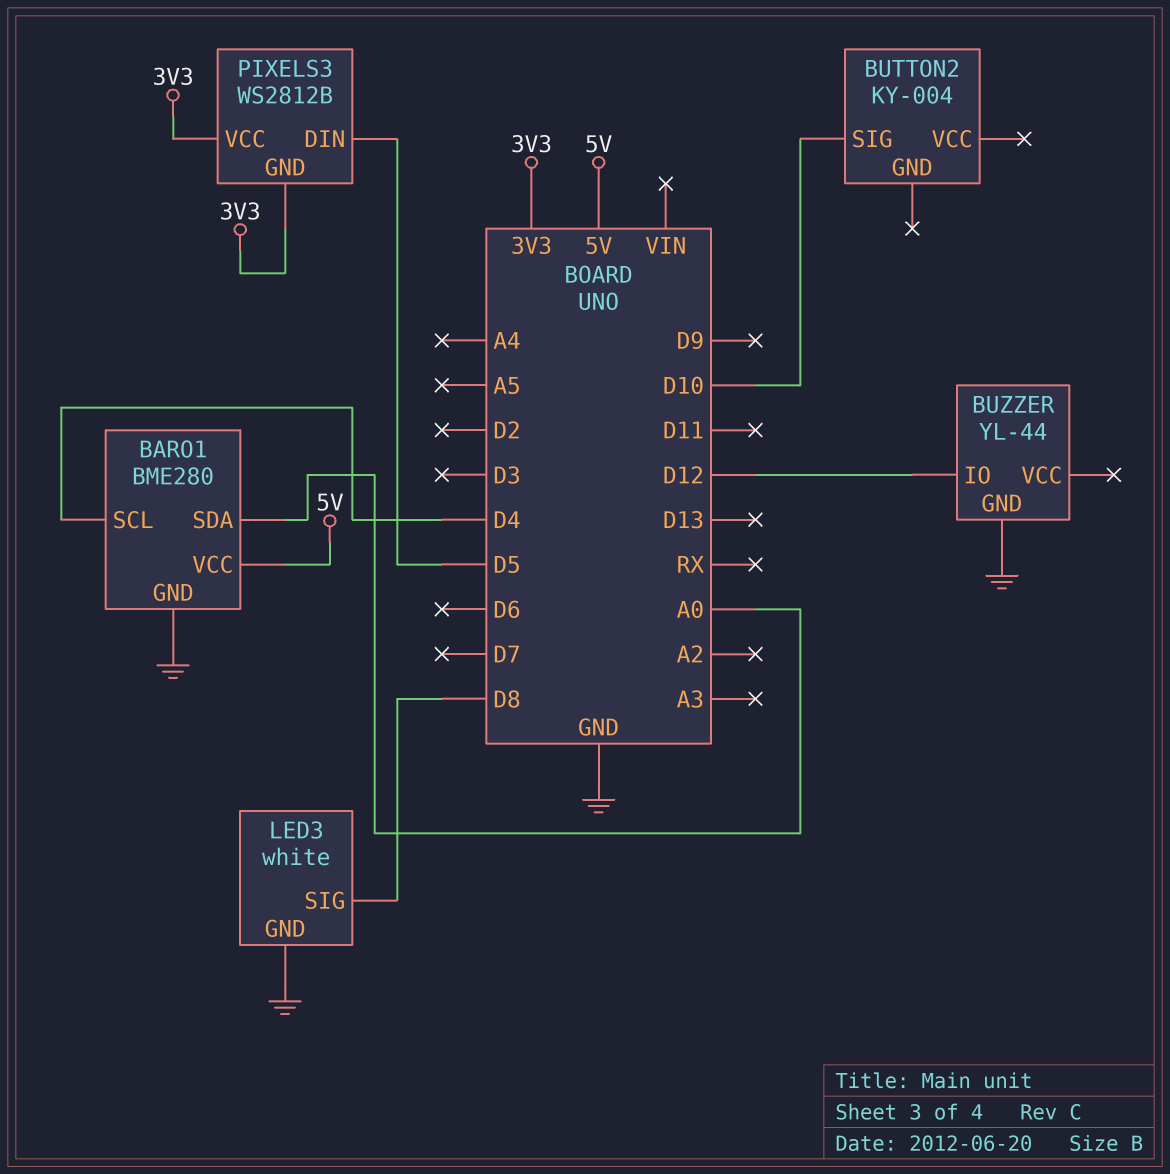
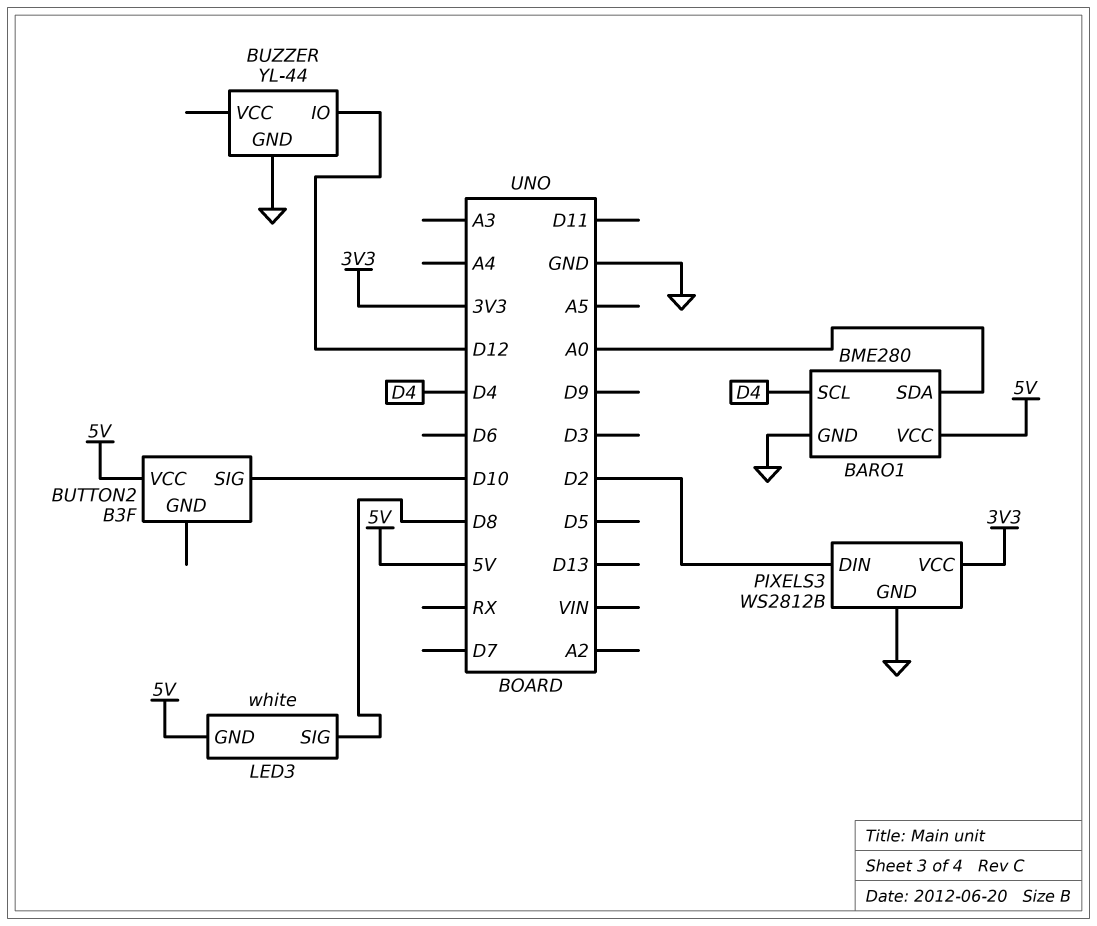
BUTTON2: KY-004 -> B3F
BUTTON2 pin VCC: none -> 5V
LED3 pin GND: GND -> 5V
PIXELS3 pin DIN: D5 -> D2
PIXELS3 pin GND: 3V3 -> GND

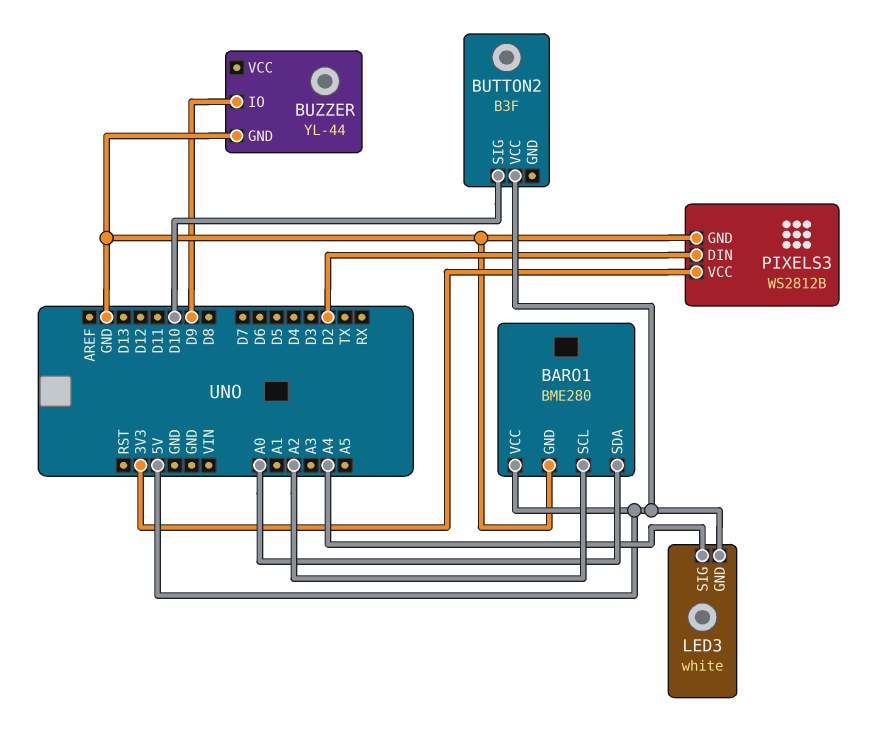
BARO1 pin SCL: D4 -> A2
BUZZER pin IO: D12 -> D9
LED3 pin SIG: D8 -> A4

